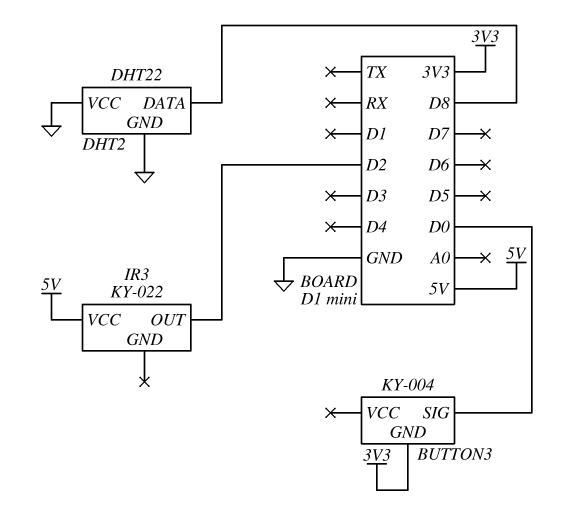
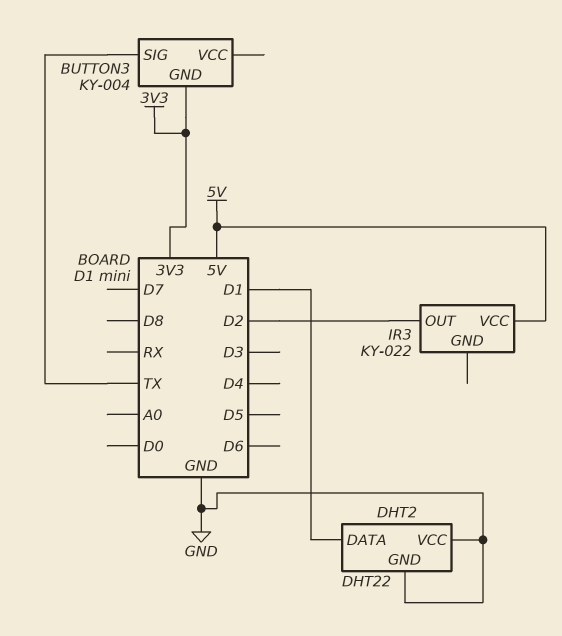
BUTTON3 pin SIG: D0 -> TX
DHT2 pin DATA: D8 -> D1

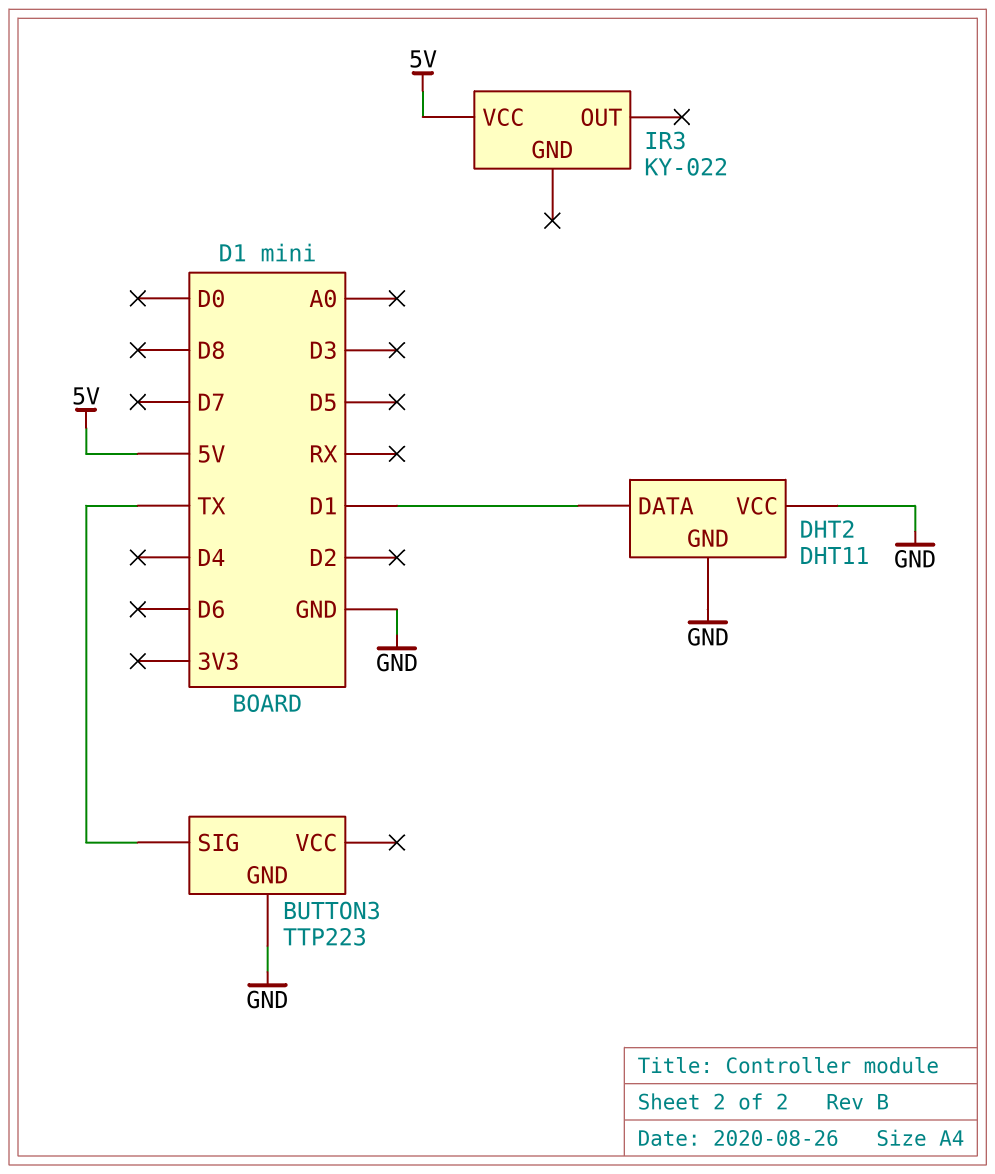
BUTTON3: KY-004 -> TTP223
BUTTON3 pin GND: 3V3 -> GND
DHT2: DHT22 -> DHT11
IR3 pin OUT: D2 -> none

